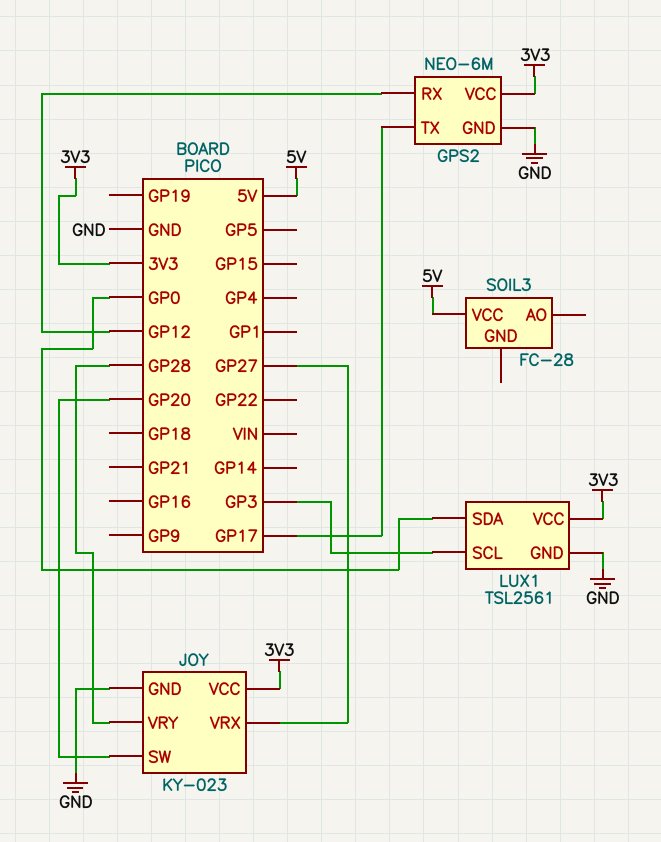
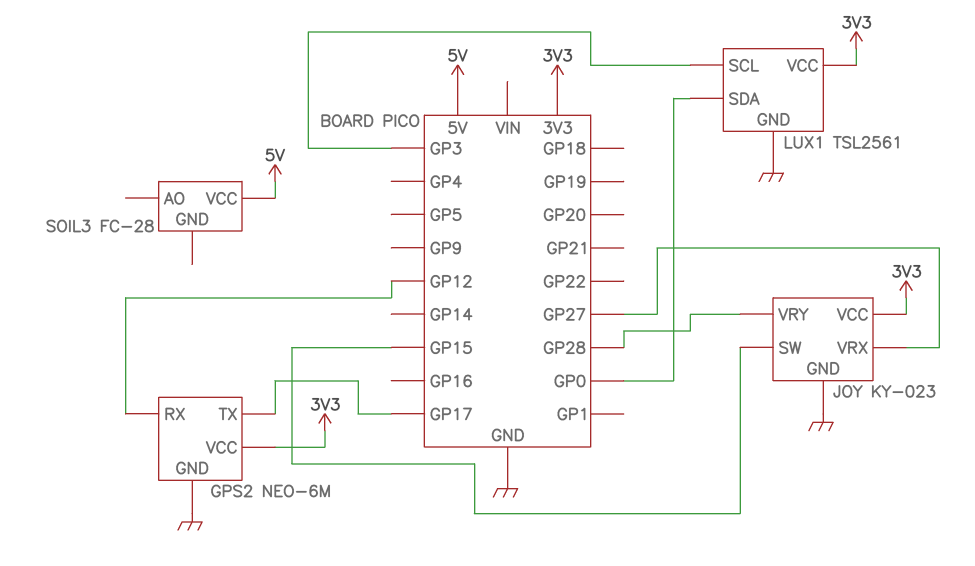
JOY pin SW: GP20 -> GP15

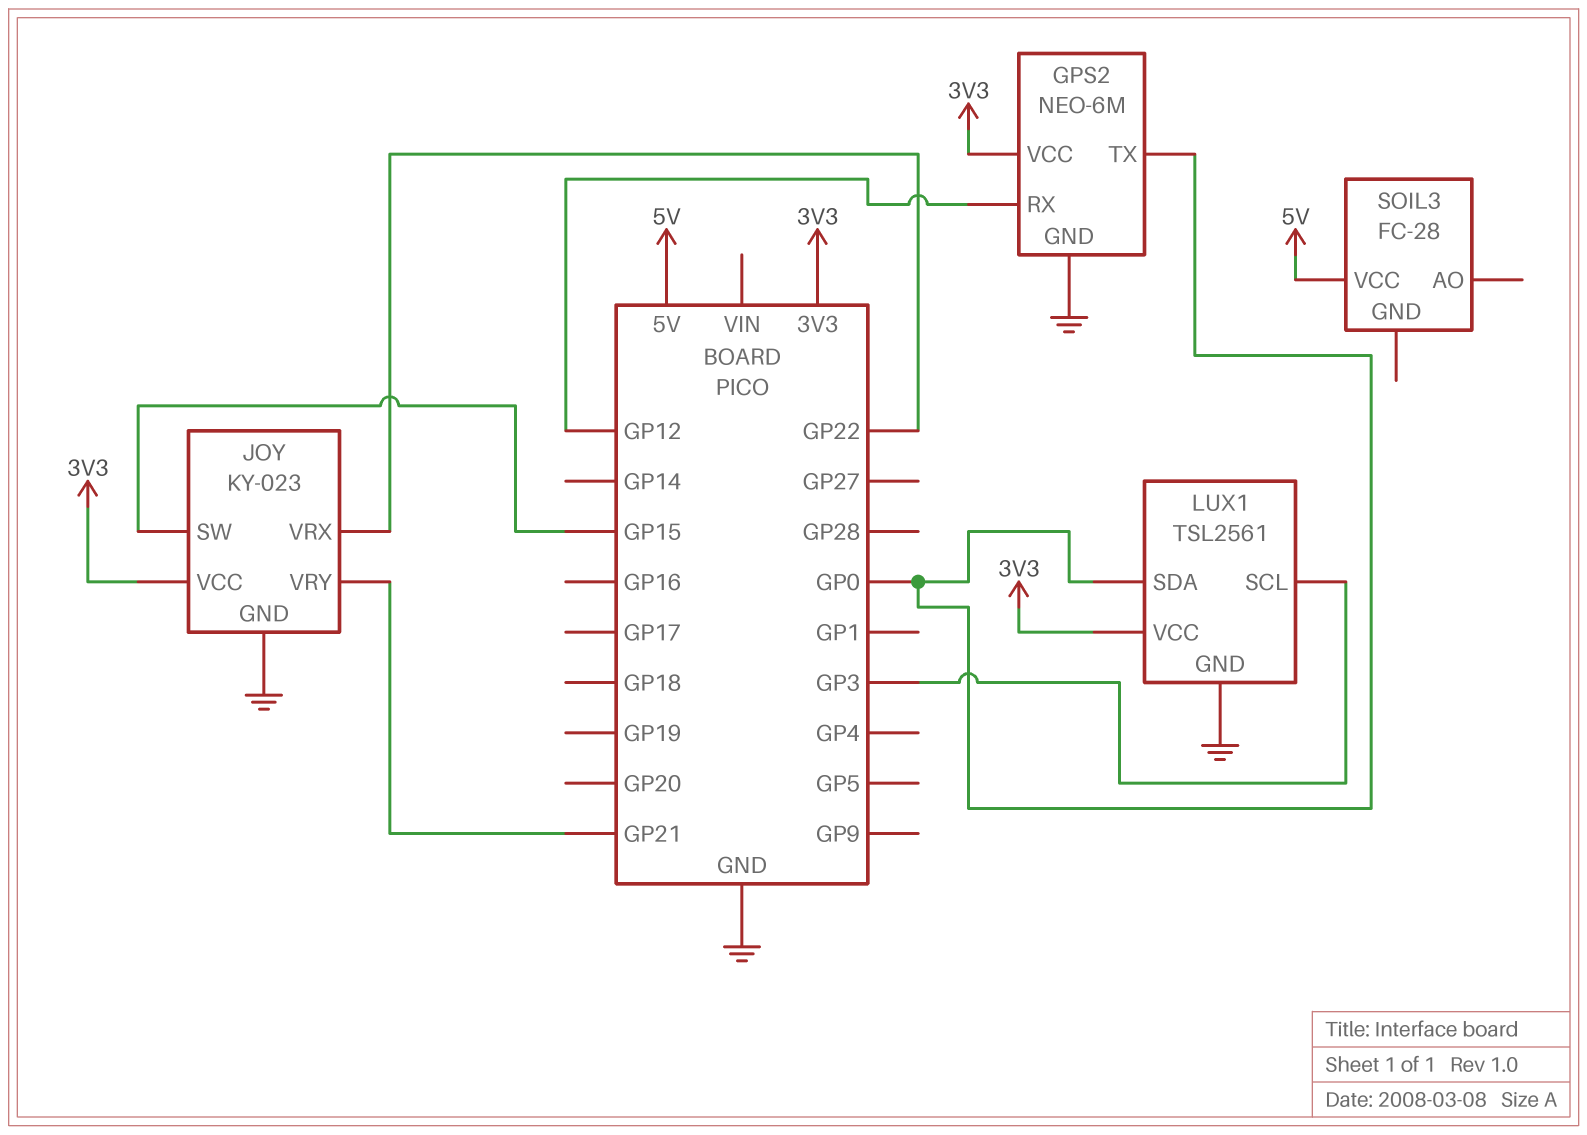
GPS2 pin TX: GP17 -> GP0
JOY pin VRX: GP27 -> GP22
JOY pin VRY: GP28 -> GP21

